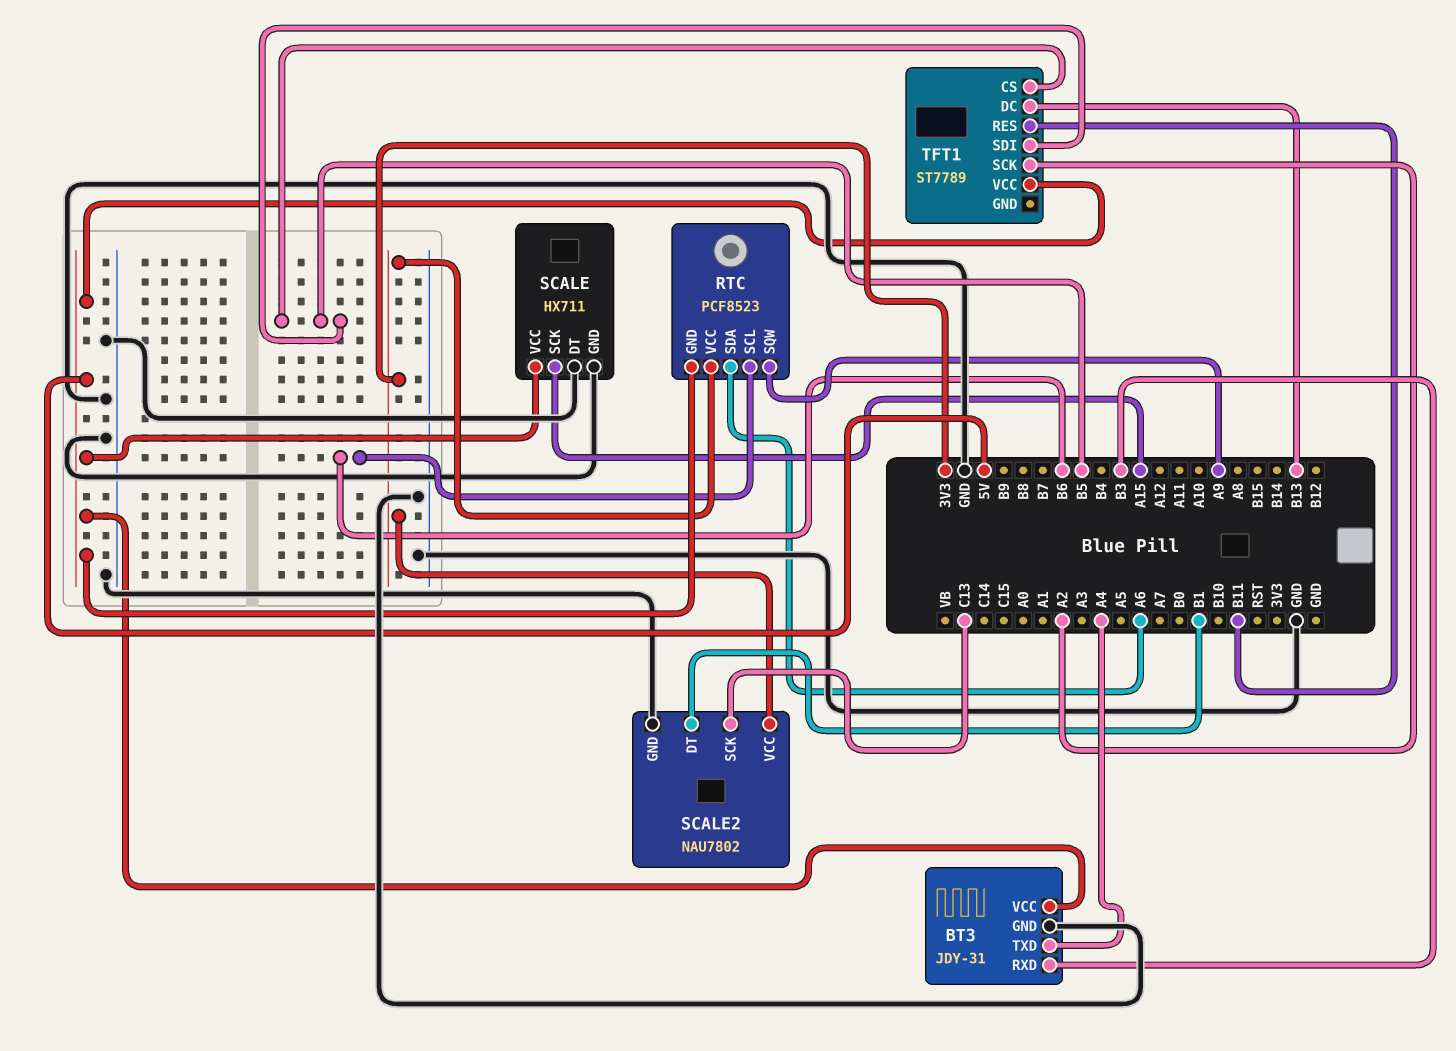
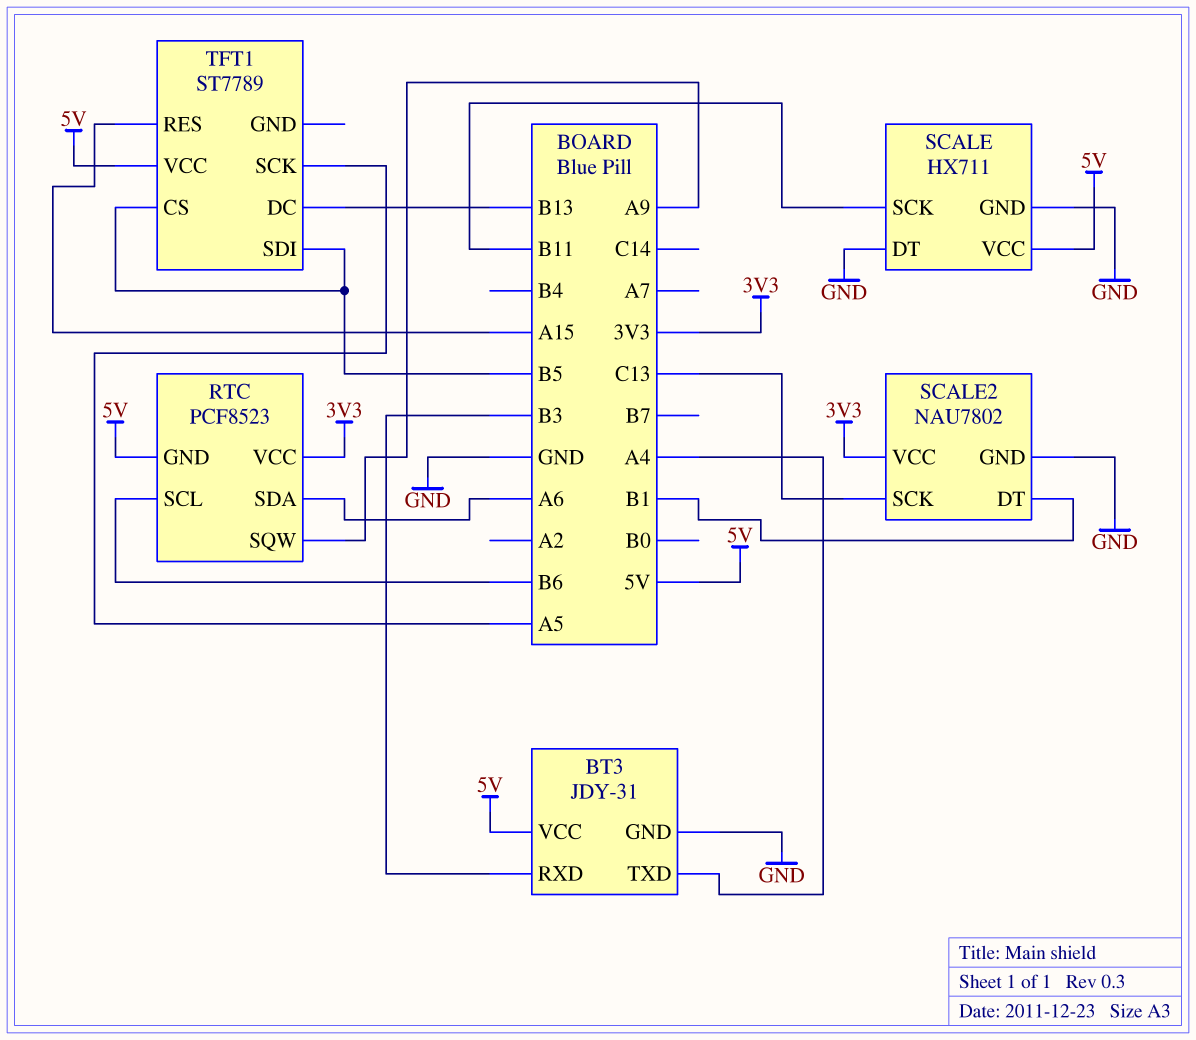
SCALE pin SCK: A15 -> B11
TFT1 pin RES: B11 -> A15
TFT1 pin SCK: A2 -> A5

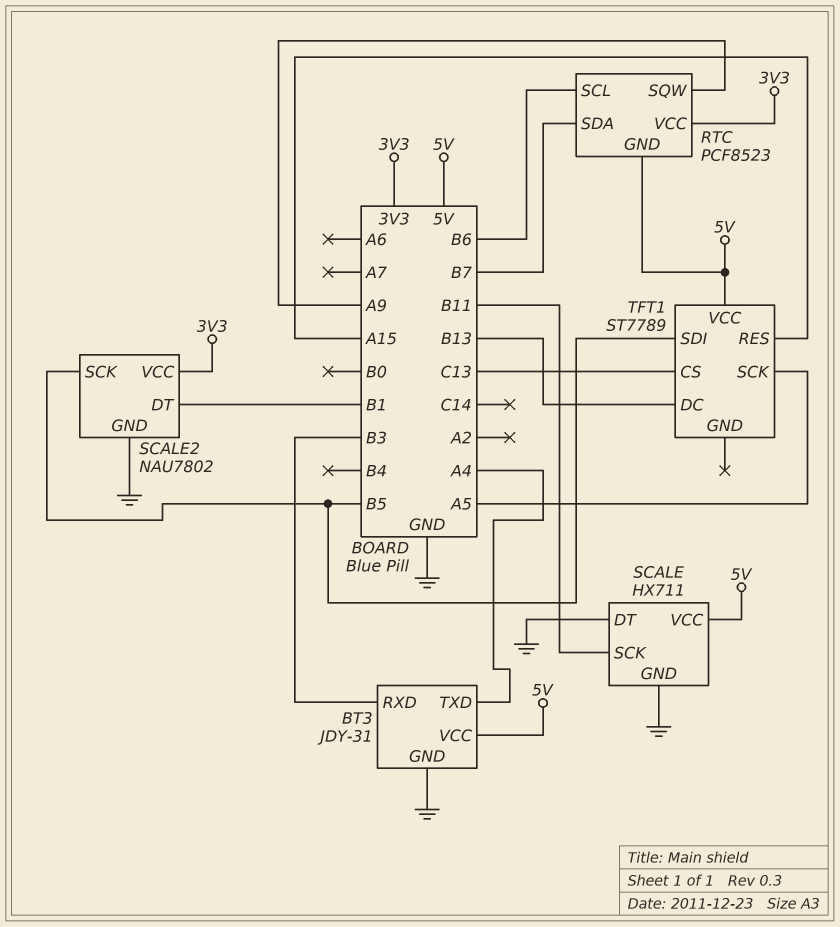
RTC pin SDA: A6 -> B7
SCALE2 pin SCK: C13 -> B5
TFT1 pin CS: B5 -> C13

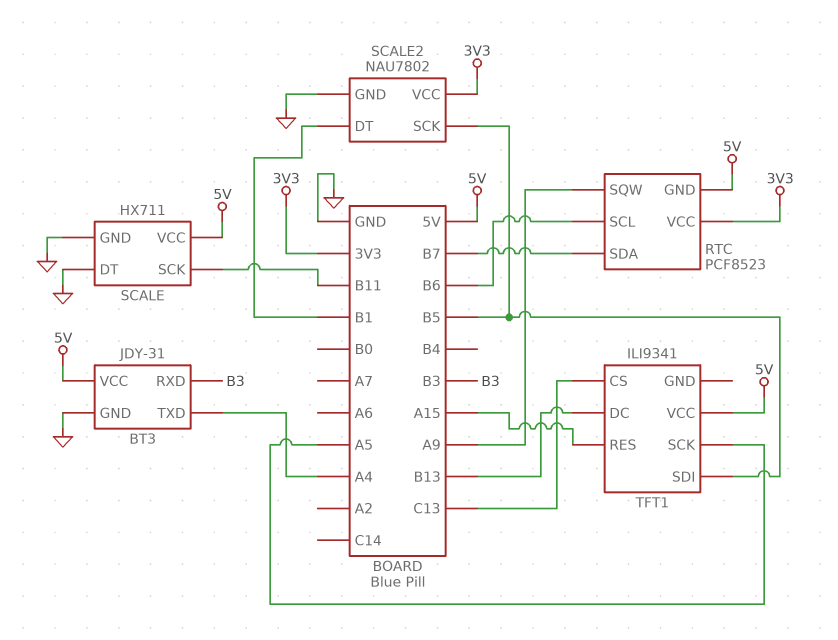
TFT1: ST7789 -> ILI9341

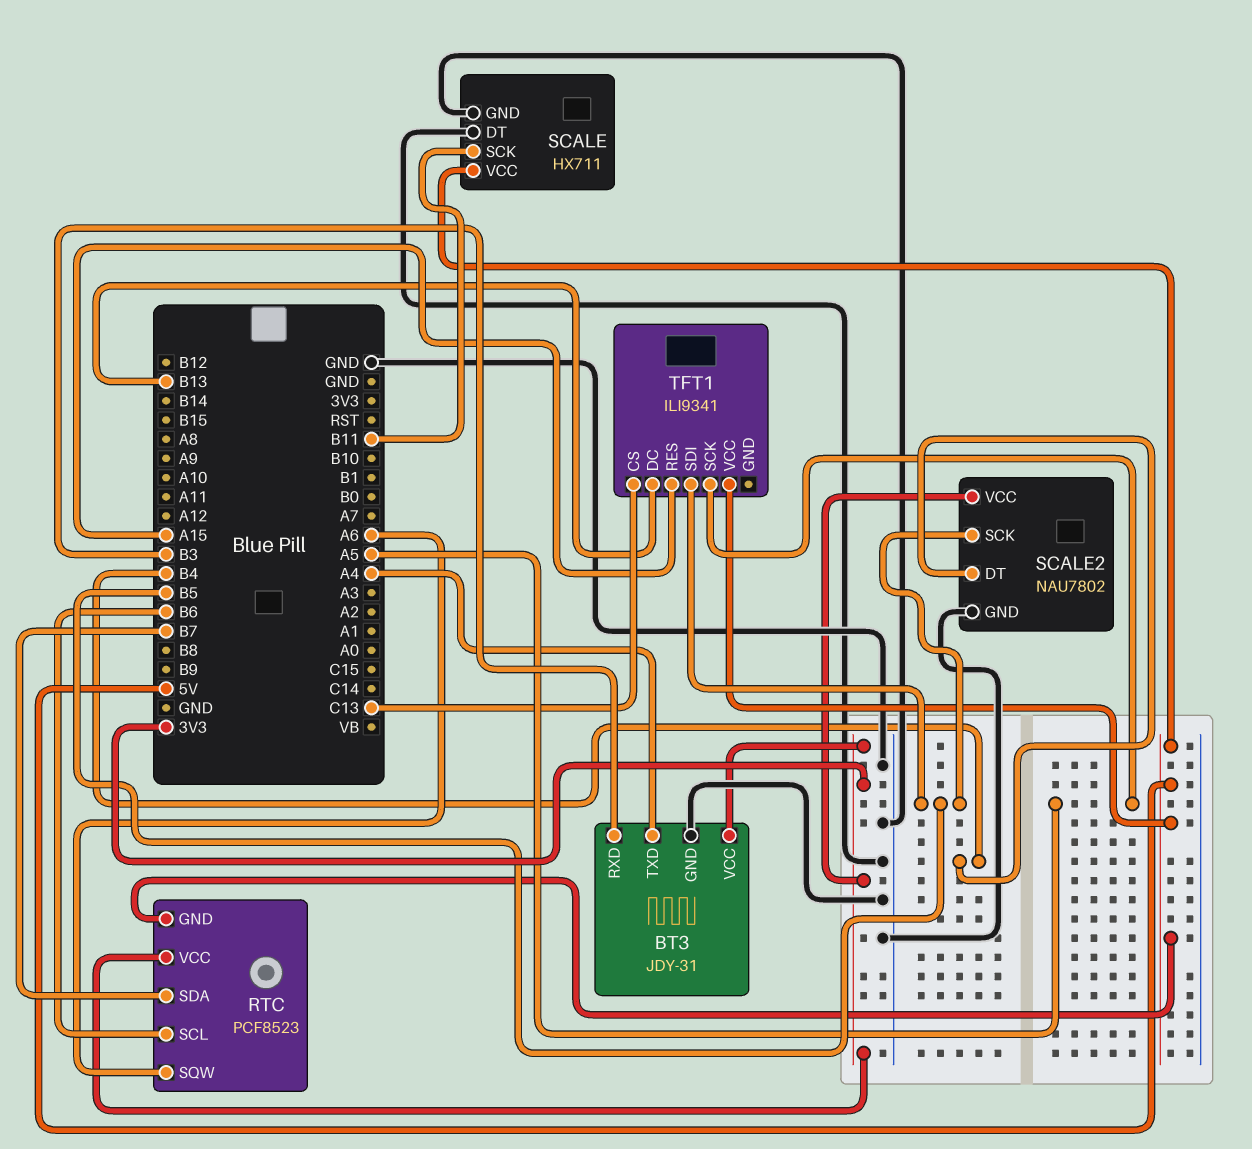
BT3 pin VCC: 5V -> 3V3
RTC pin SQW: A9 -> A6
SCALE2 pin DT: B1 -> B4

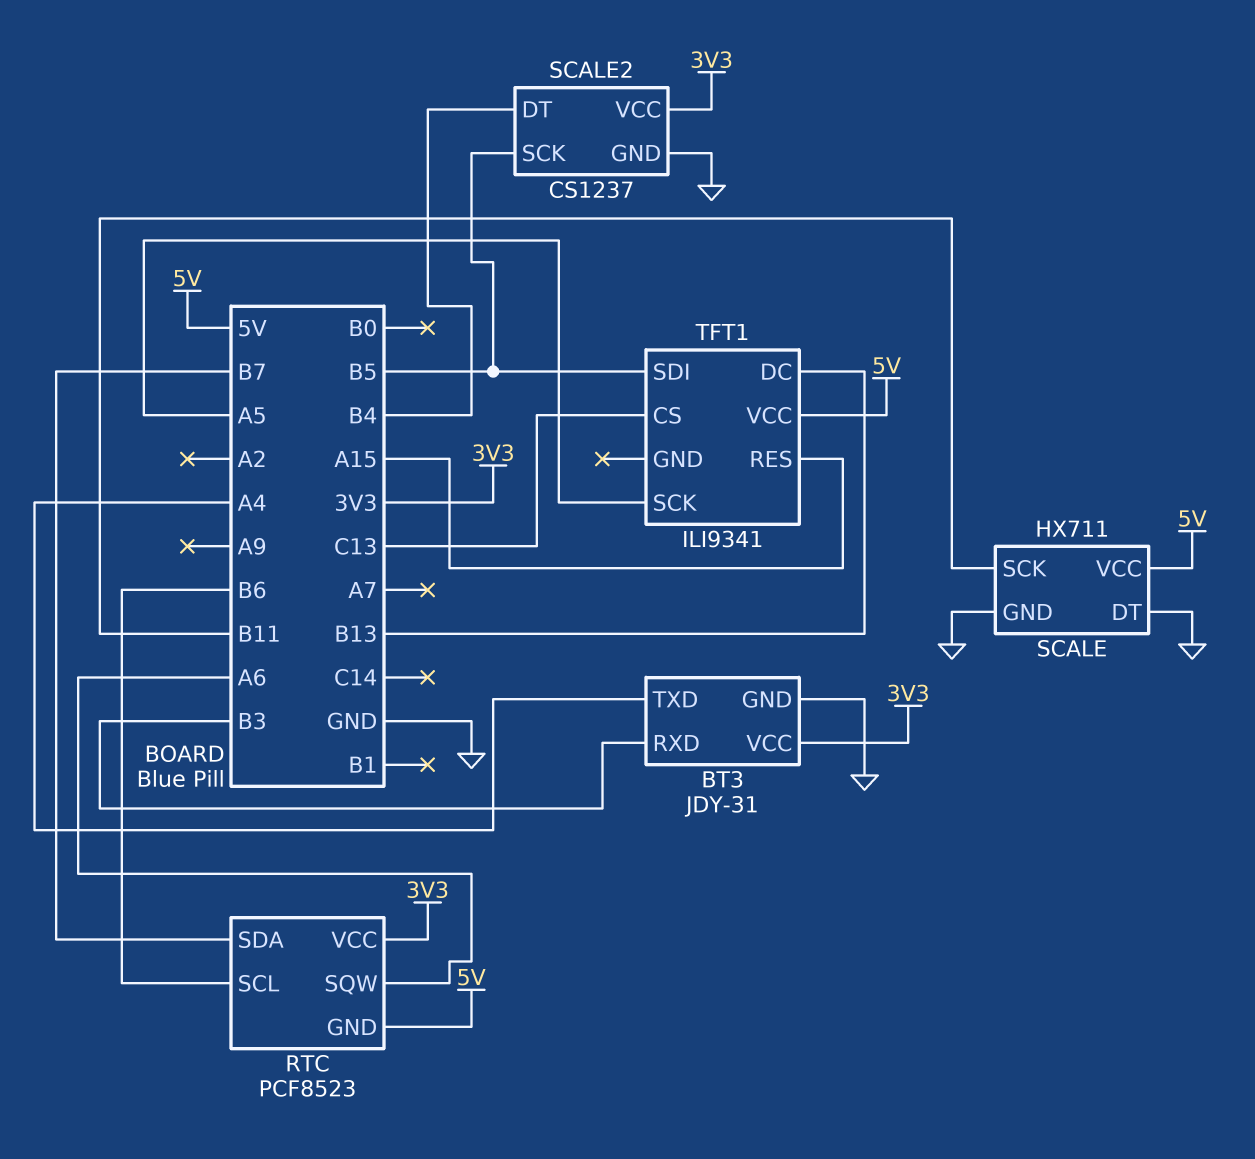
SCALE2: NAU7802 -> CS1237

